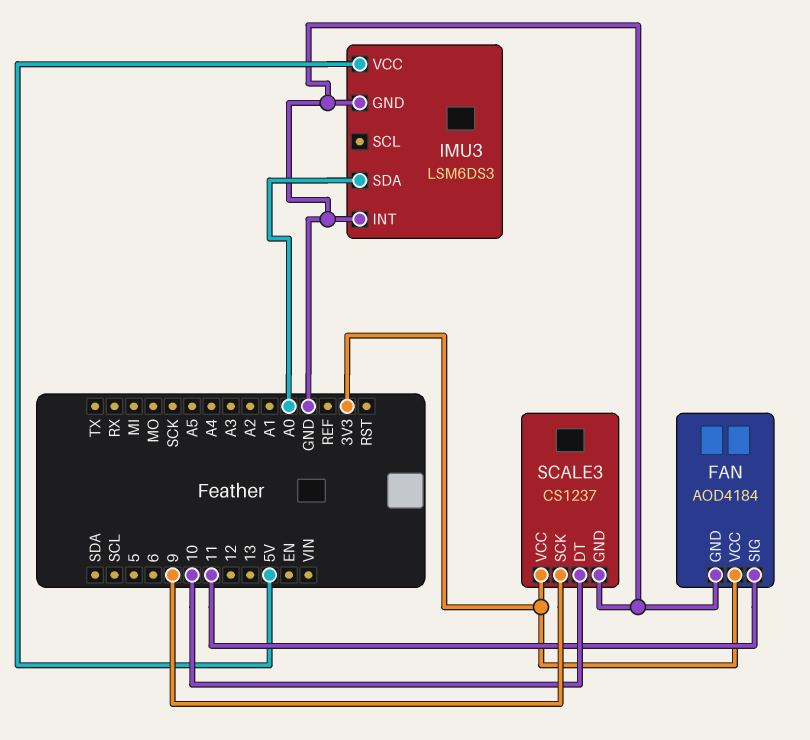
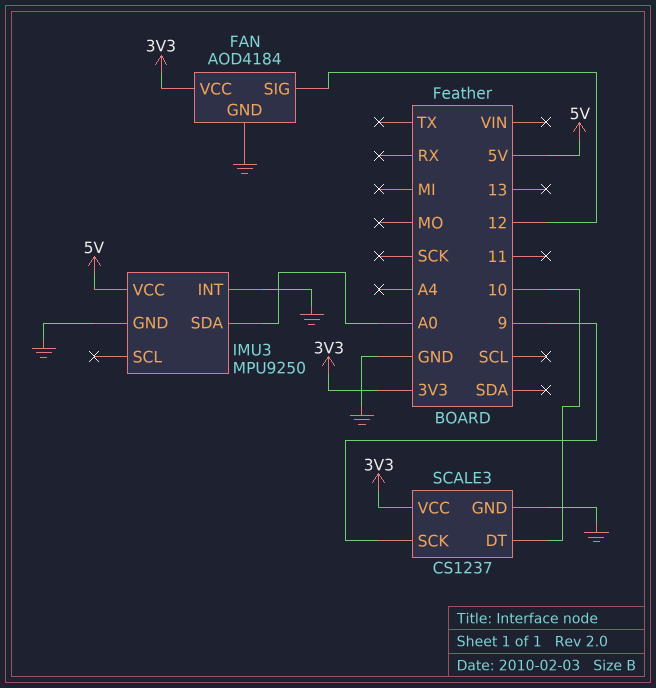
FAN pin SIG: 11 -> 12
IMU3: LSM6DS3 -> MPU9250

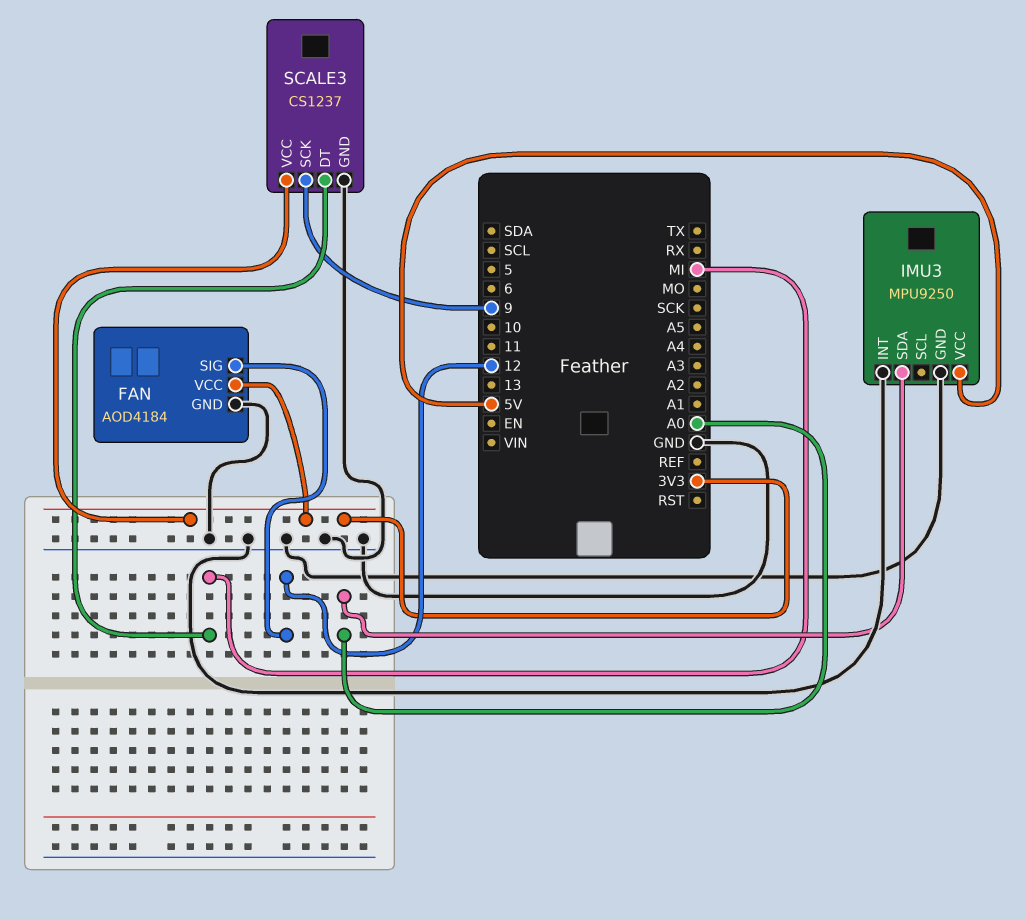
SCALE3 pin DT: 10 -> MI

